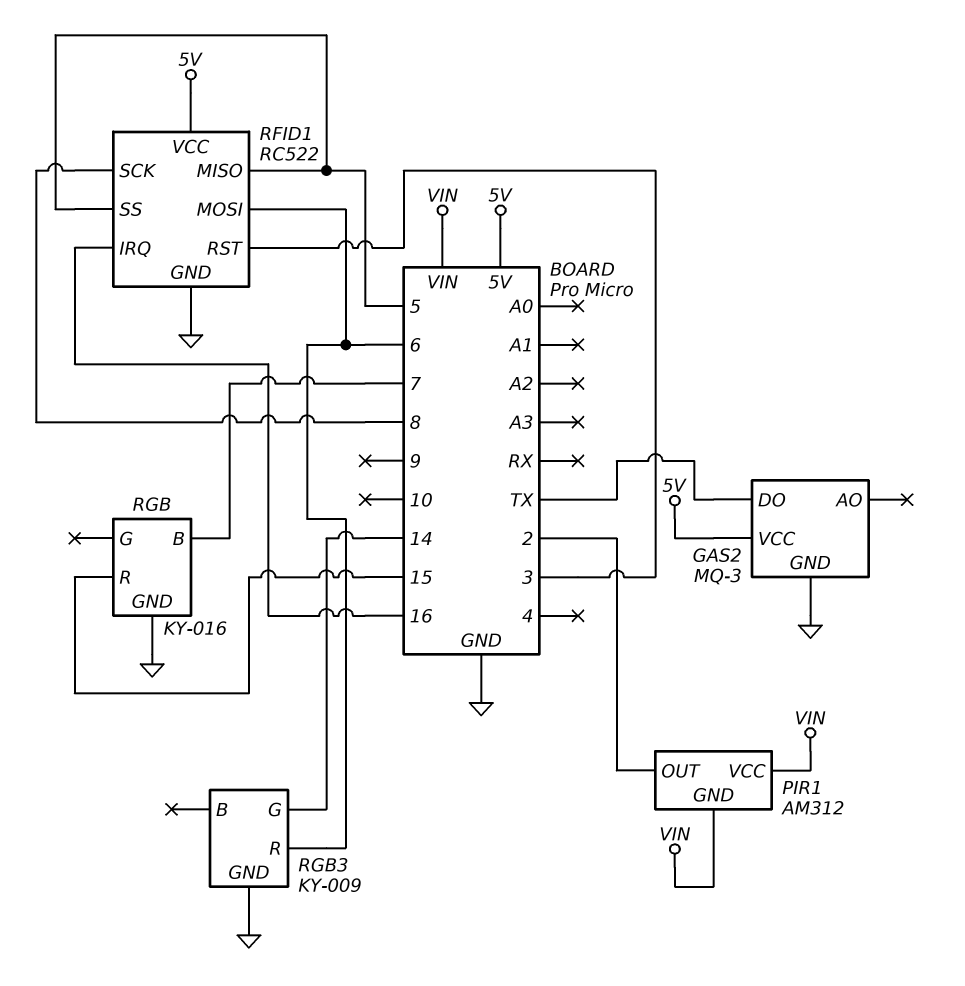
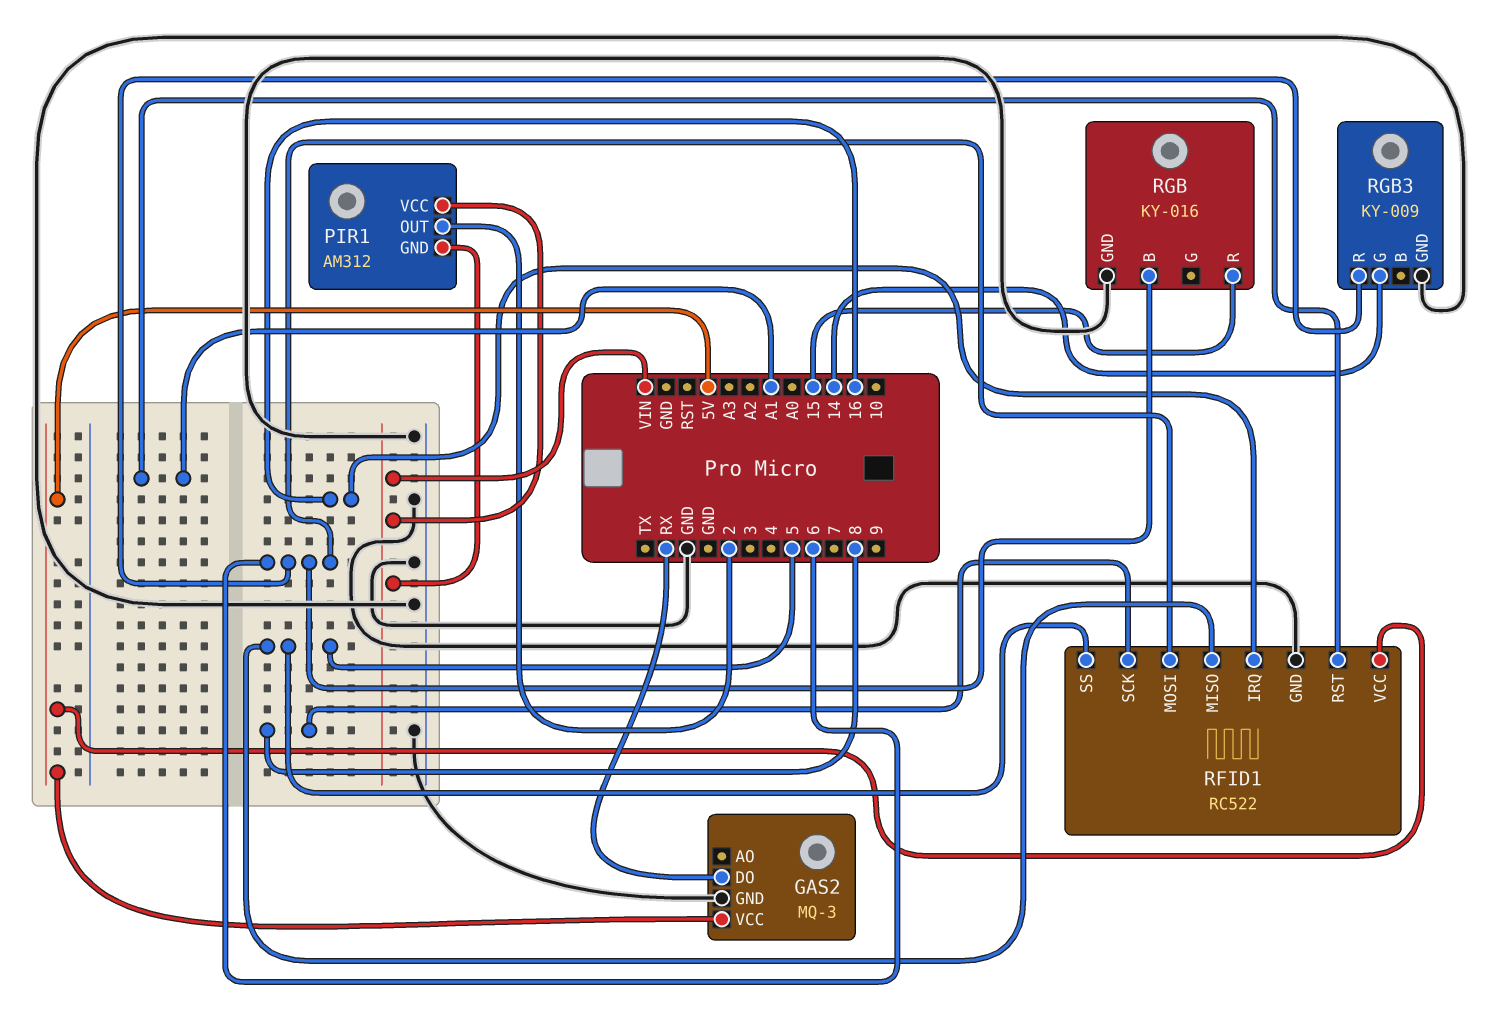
GAS2 pin DO: TX -> RX
RFID1 pin RST: 3 -> A1
RGB pin B: 7 -> 6

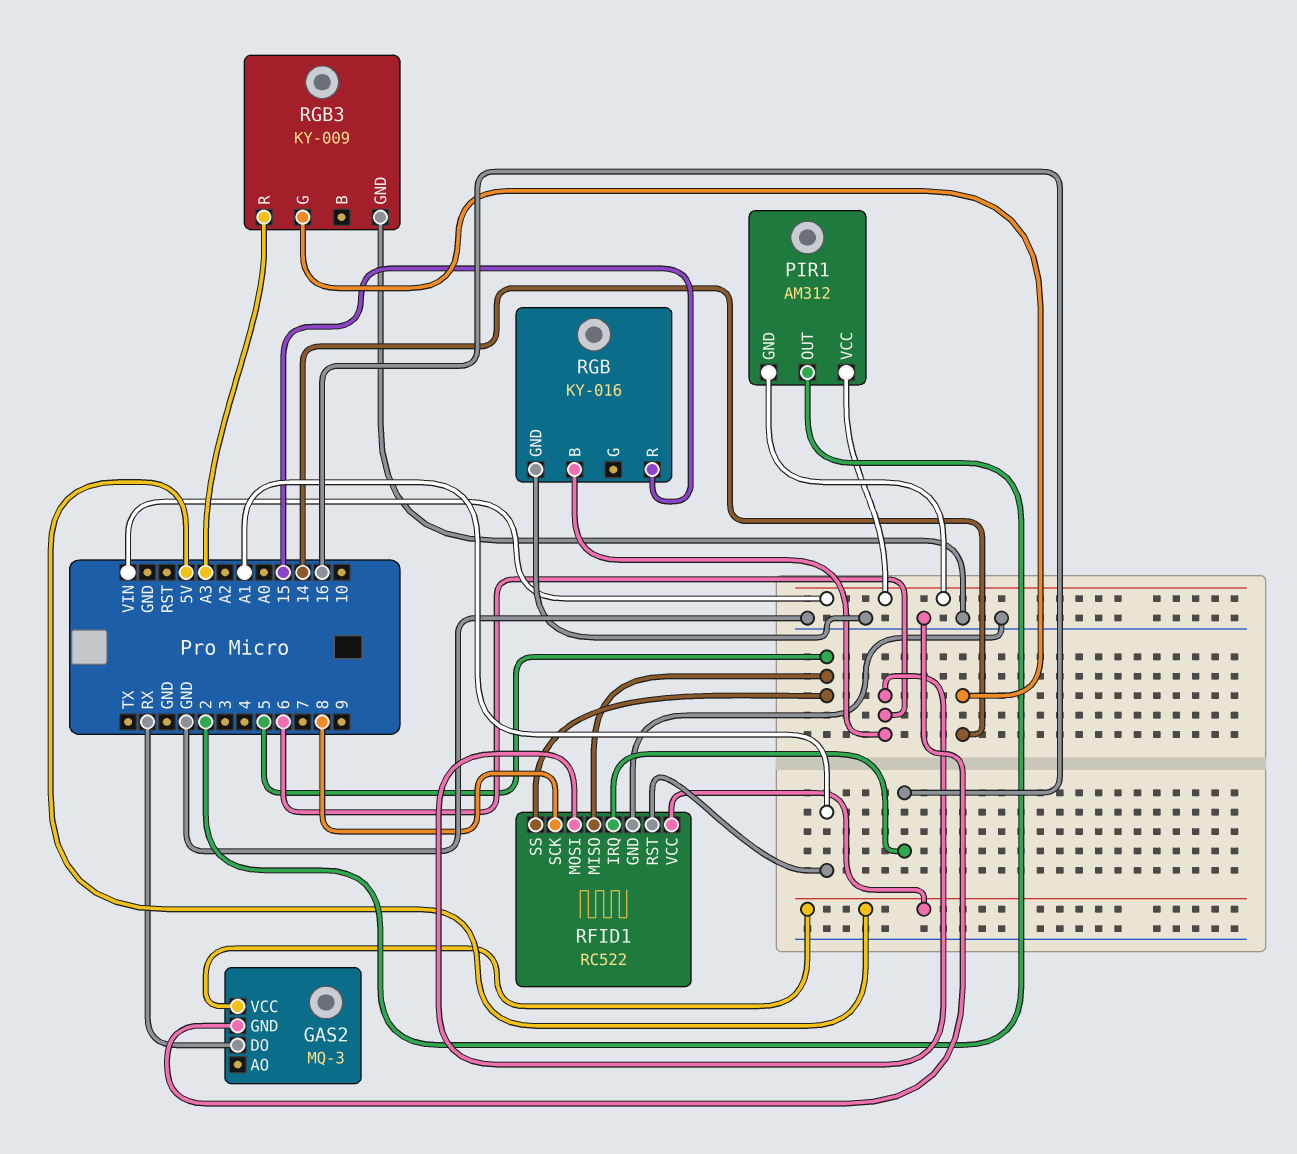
RGB3 pin R: 6 -> A3

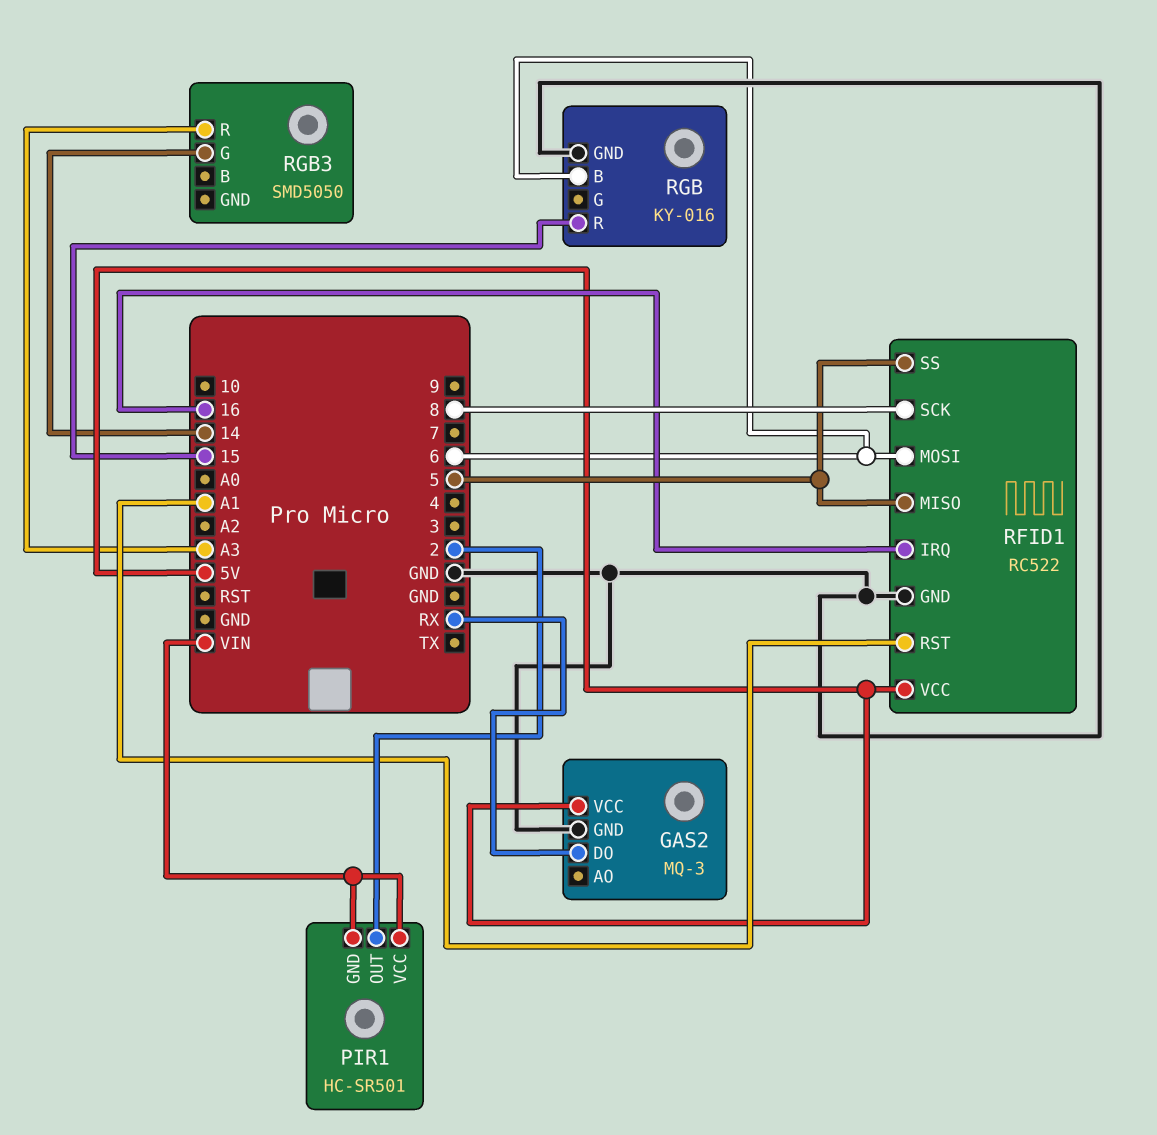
PIR1: AM312 -> HC-SR501
RGB3: KY-009 -> SMD5050
RGB3 pin GND: GND -> none

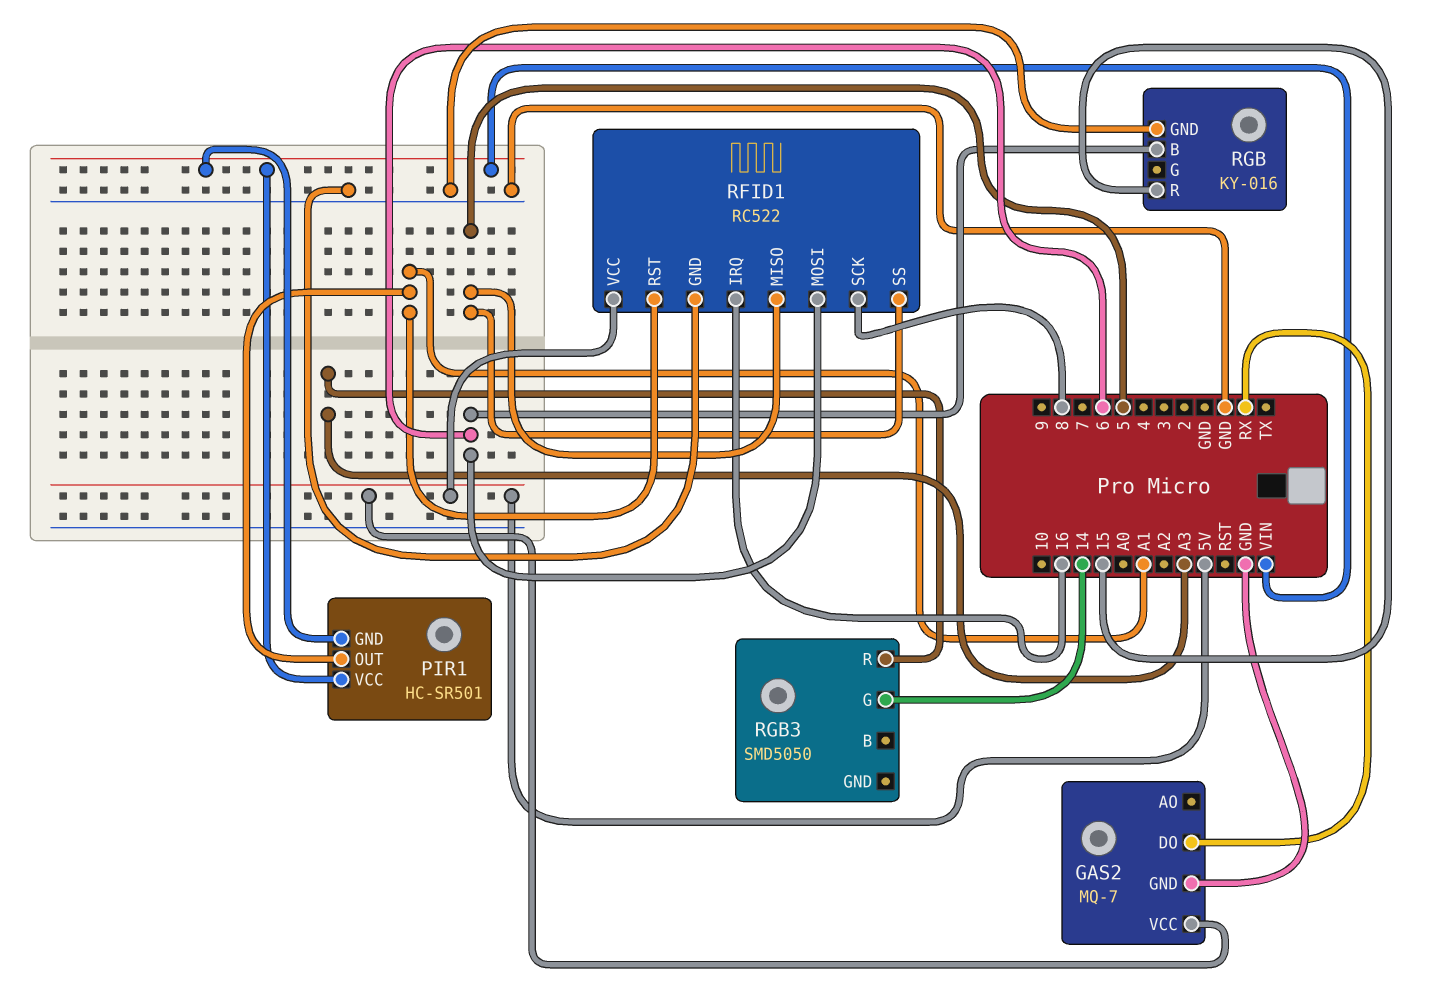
GAS2: MQ-3 -> MQ-7
PIR1 pin OUT: 2 -> A1

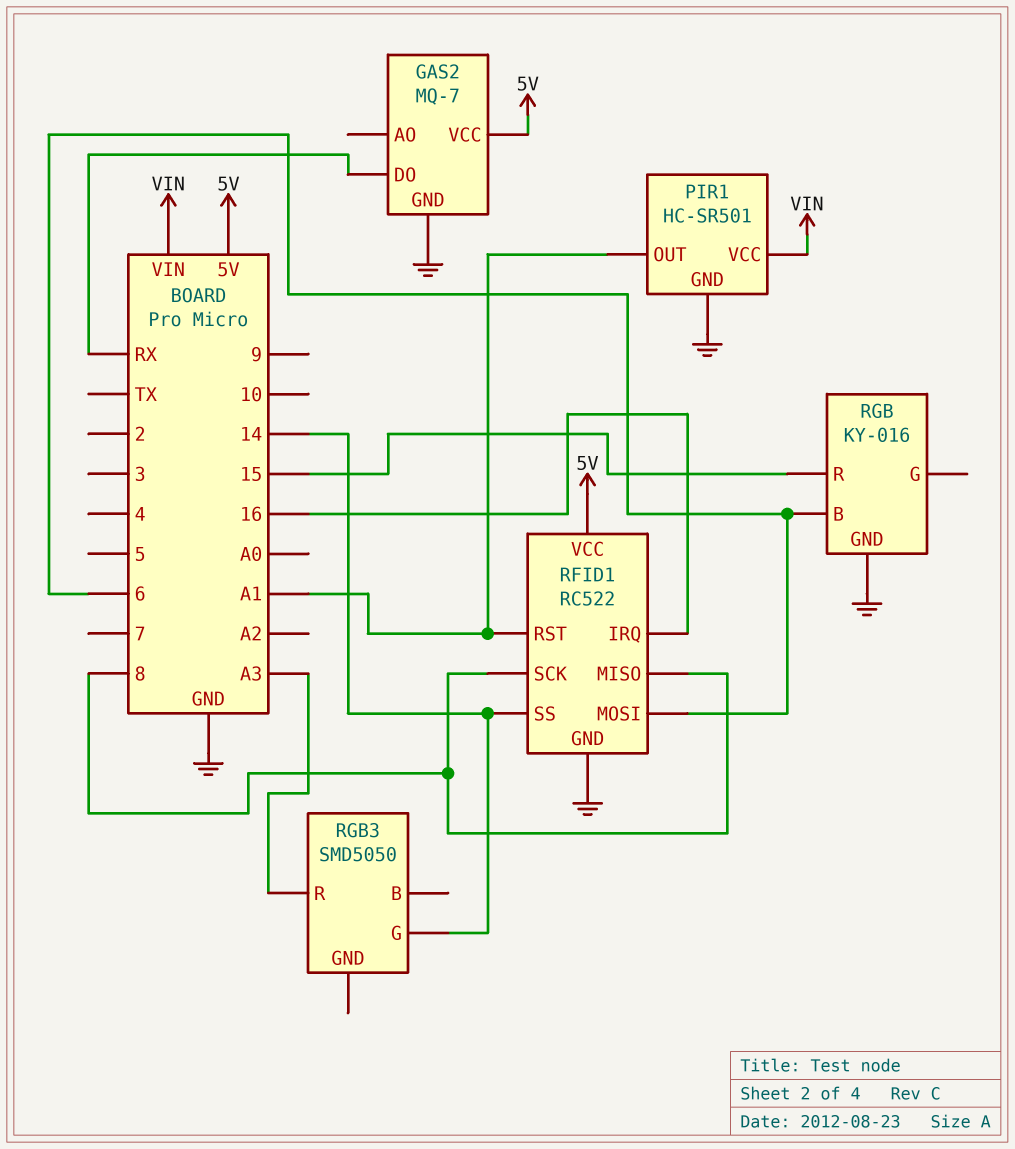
PIR1 pin GND: VIN -> GND
RFID1 pin MISO: 5 -> 8
RFID1 pin SS: 5 -> 14

